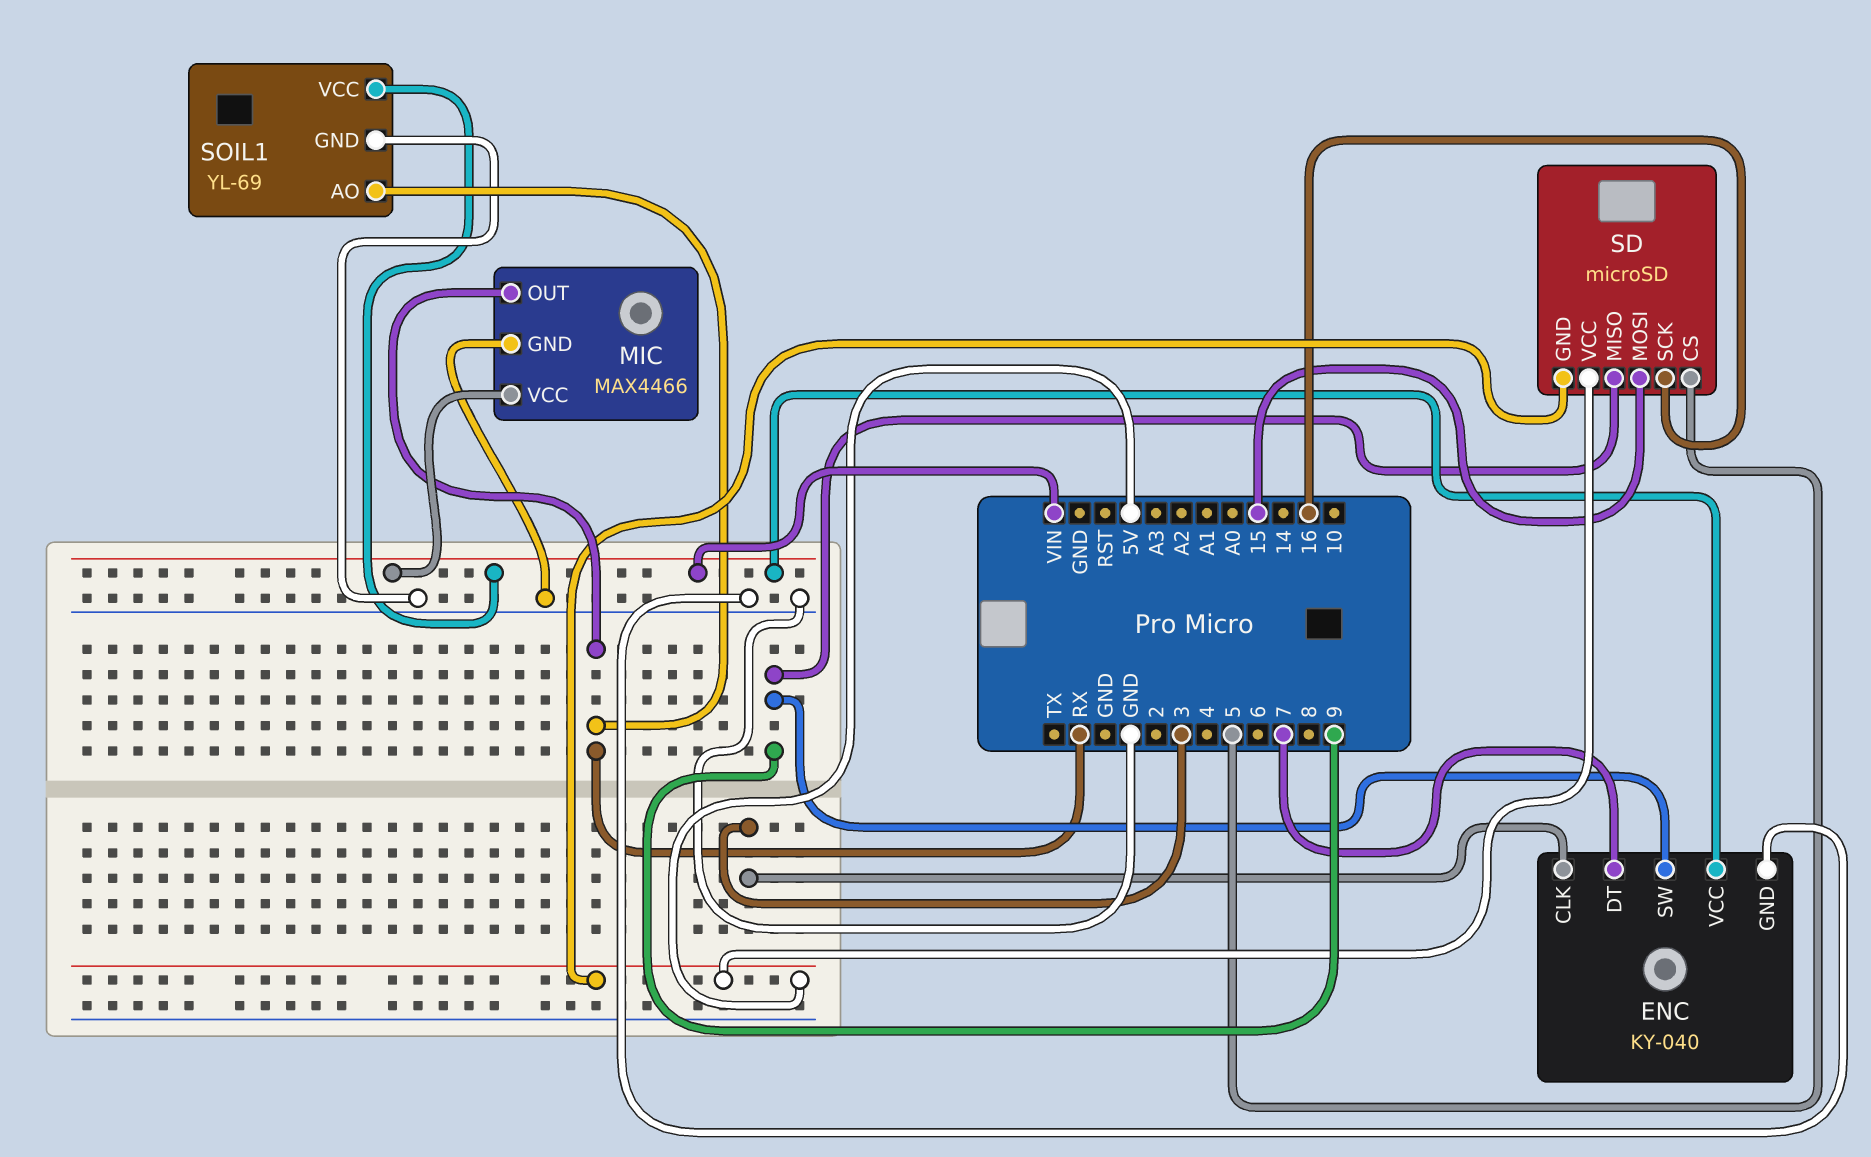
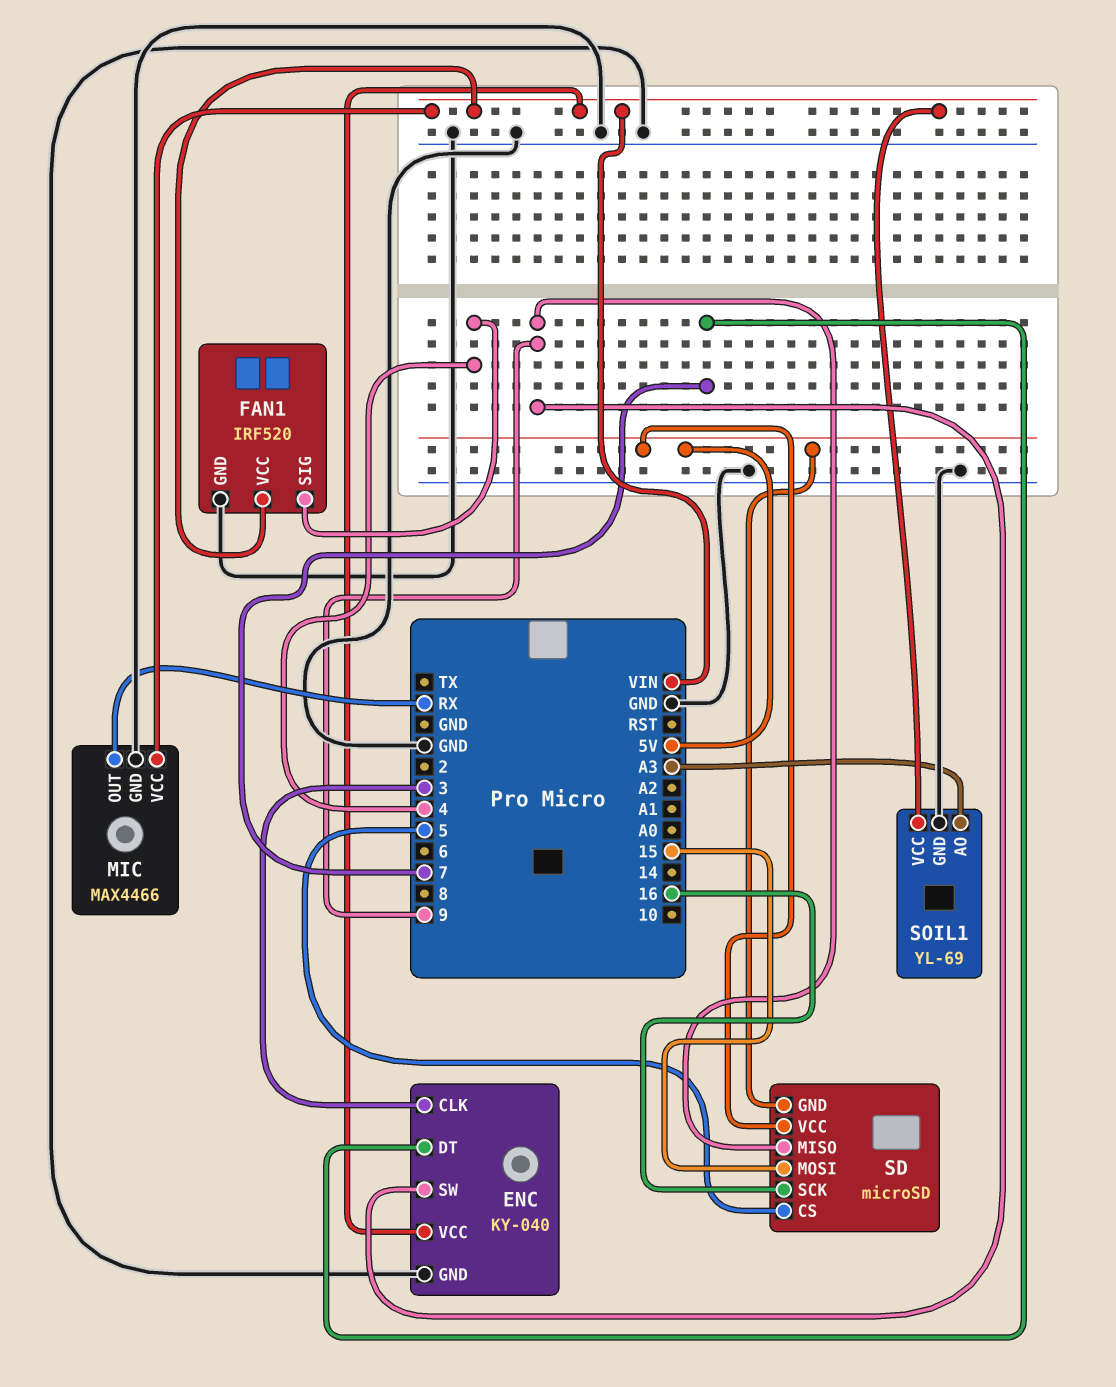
FAN1: none -> IRF520
FAN1 pin GND: none -> GND
FAN1 pin SIG: none -> 4
FAN1 pin VCC: none -> VIN
SOIL1 pin AO: RX -> A3

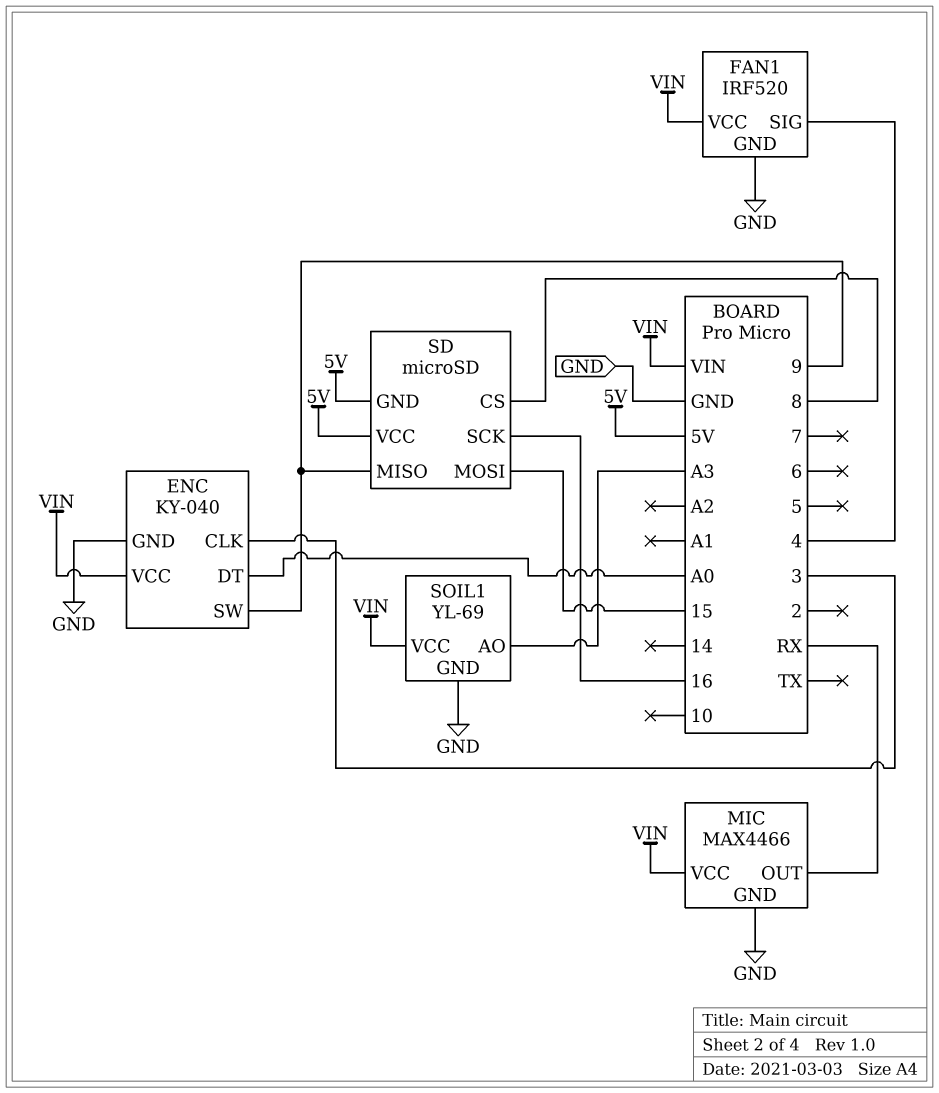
ENC pin DT: 7 -> A0
SD pin CS: 5 -> 8

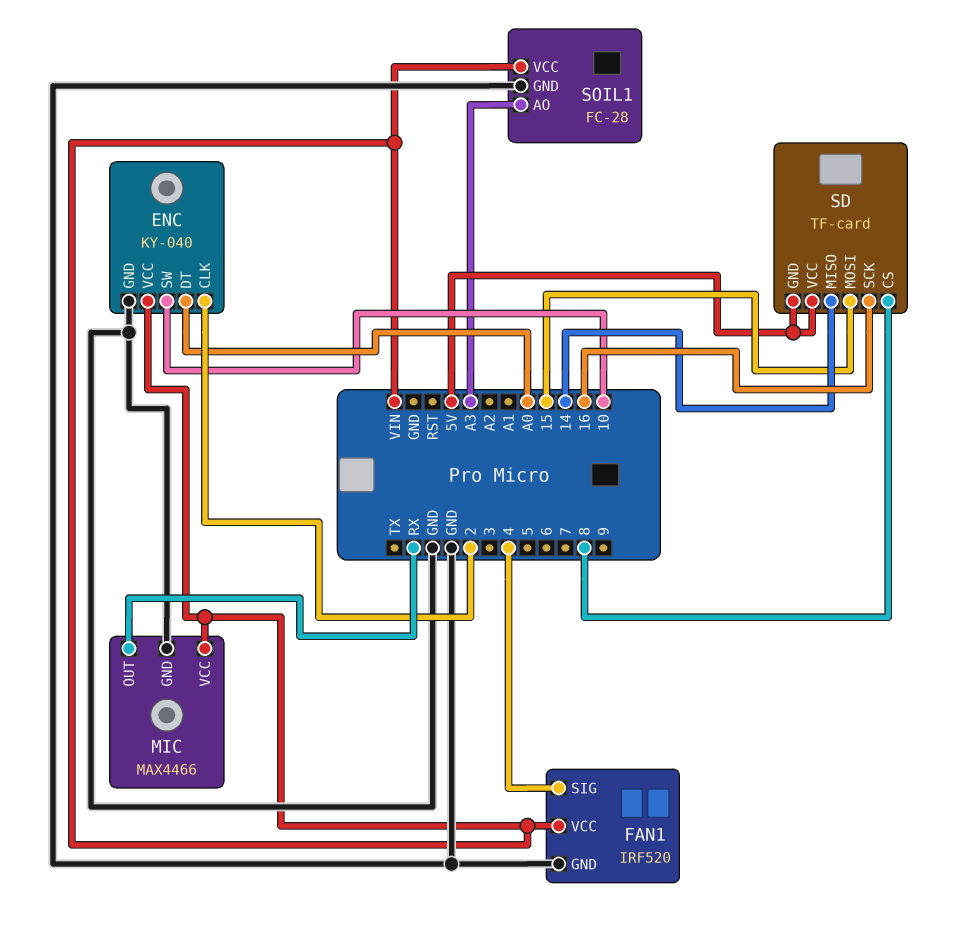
ENC pin CLK: 3 -> 2
ENC pin SW: 9 -> 10
SD: microSD -> TF-card
SD pin MISO: 9 -> 14
SOIL1: YL-69 -> FC-28

